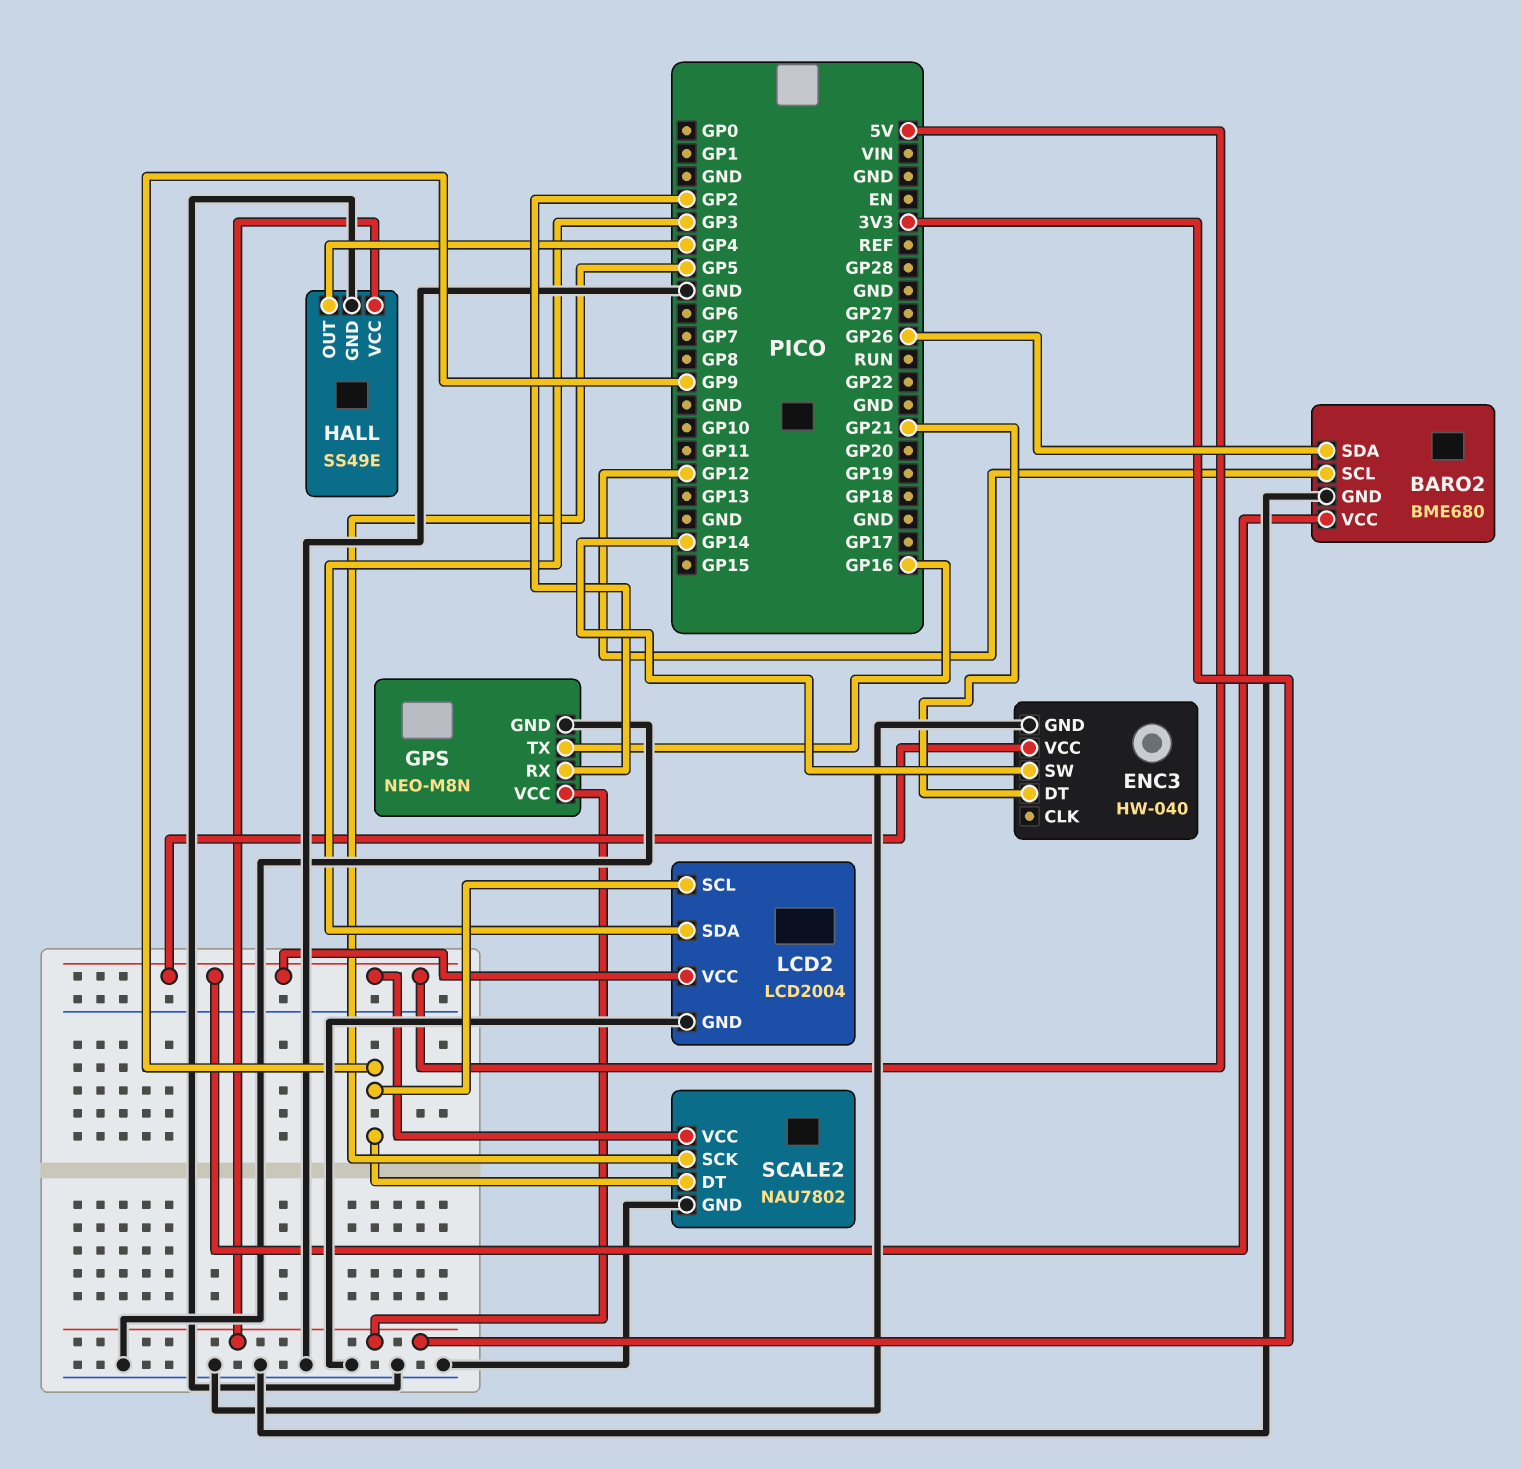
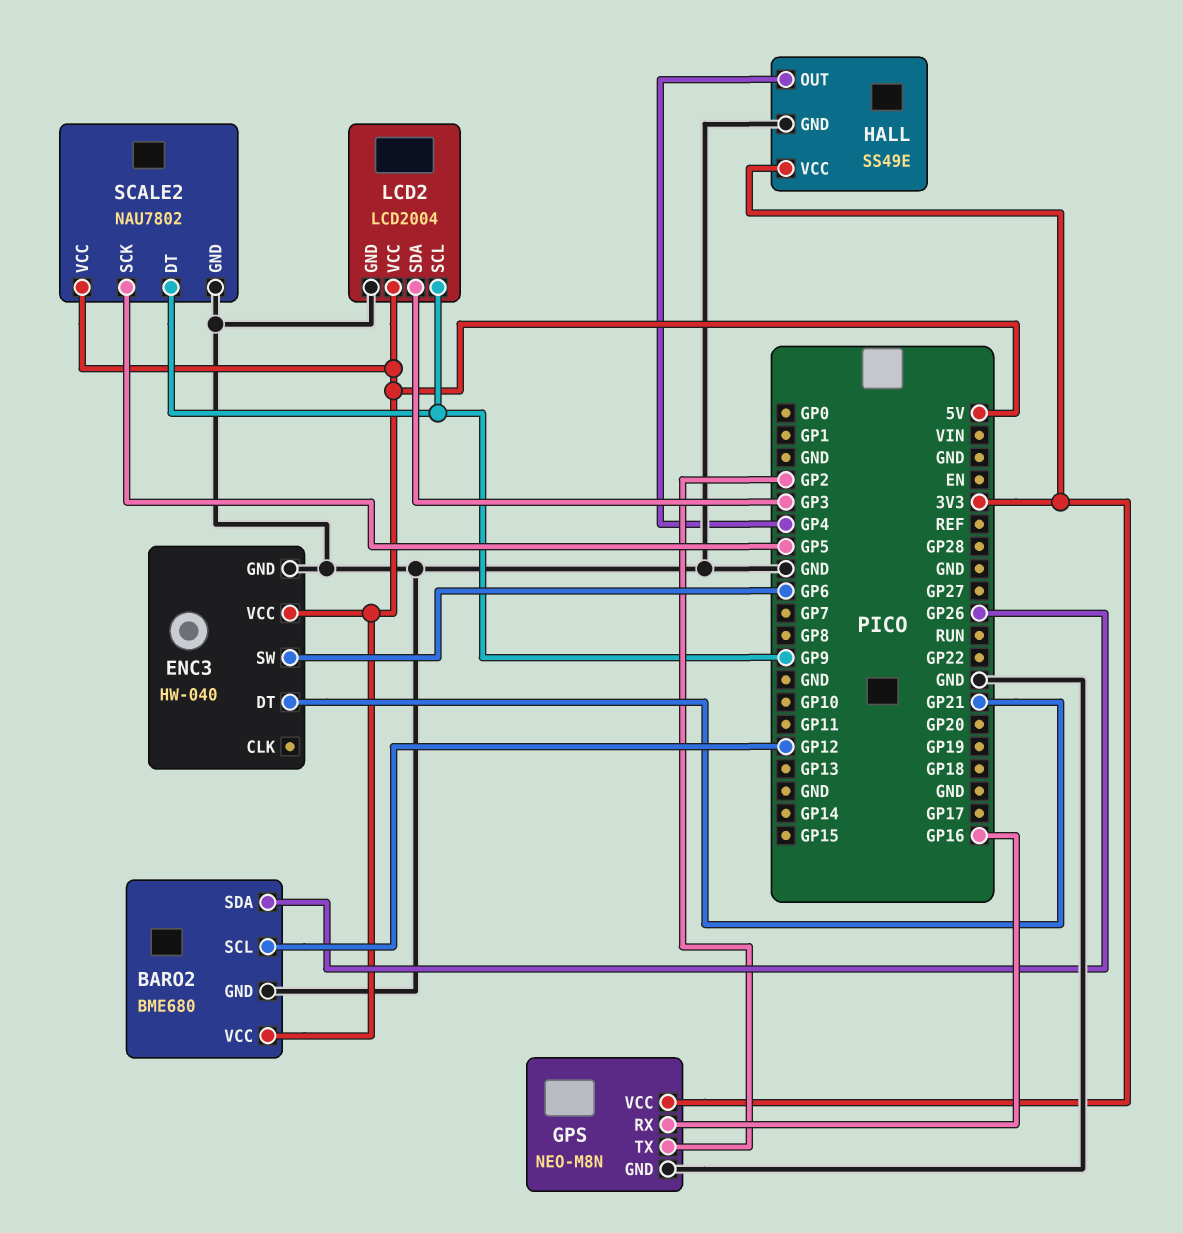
ENC3 pin SW: GP14 -> GP6
GPS pin RX: GP2 -> GP16
GPS pin TX: GP16 -> GP2

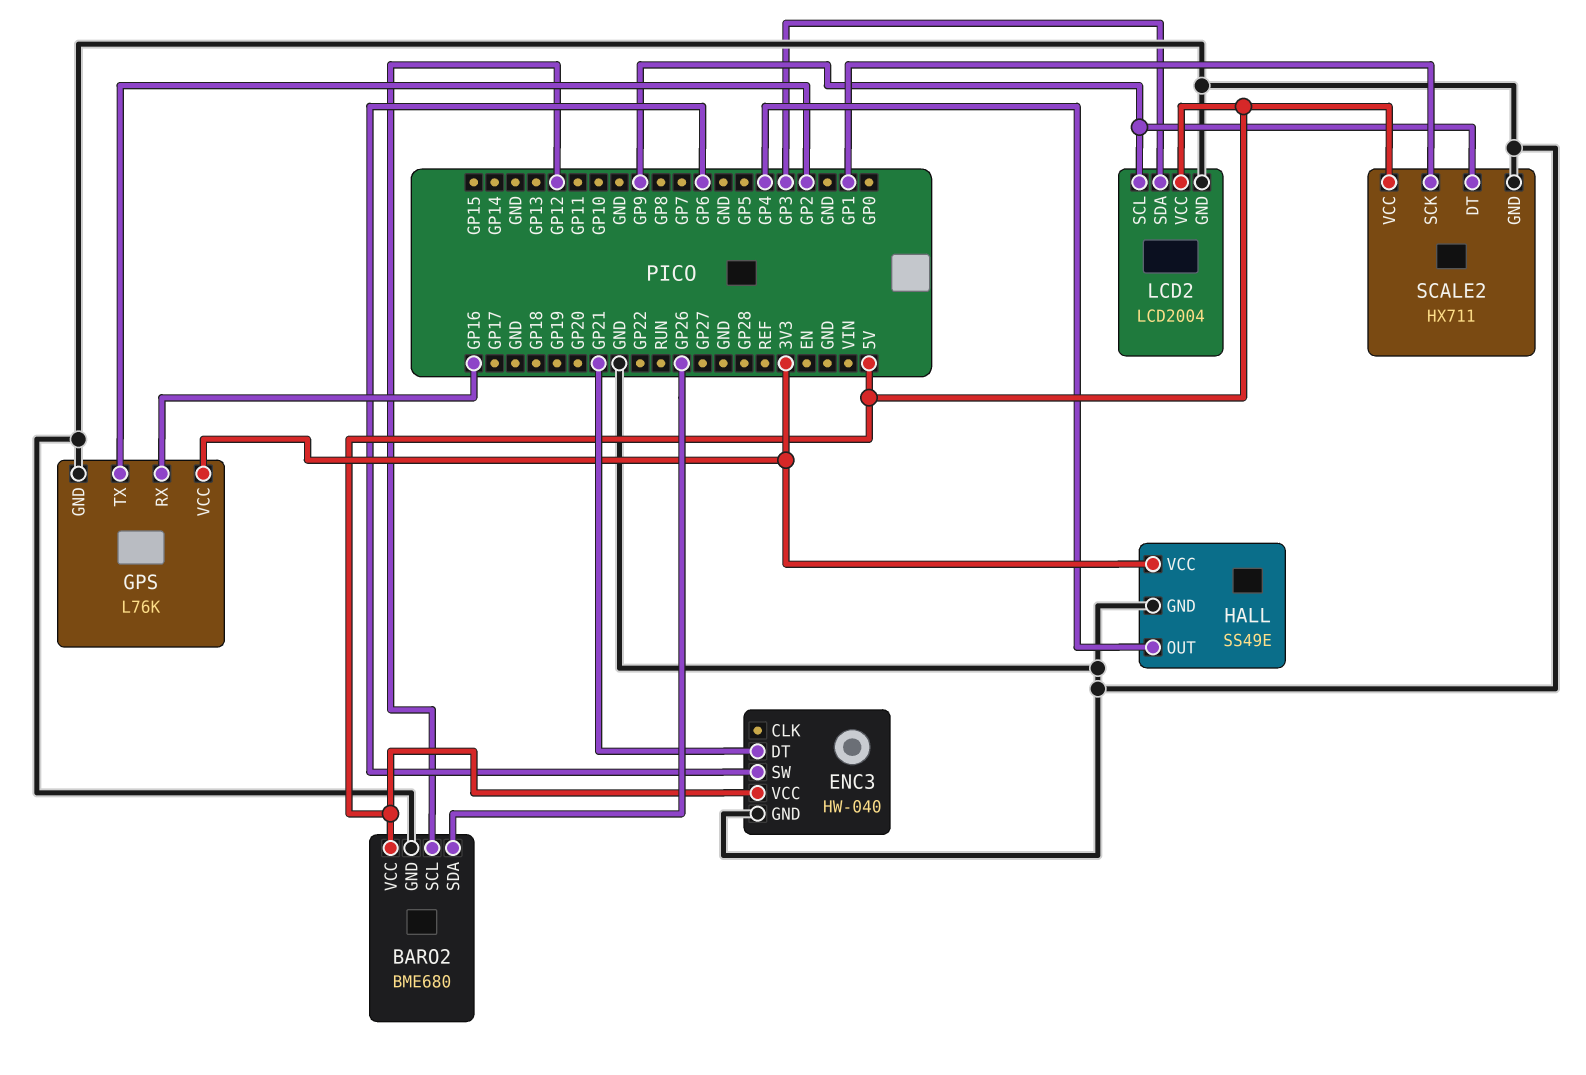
GPS: NEO-M8N -> L76K
SCALE2: NAU7802 -> HX711
SCALE2 pin SCK: GP5 -> GP1

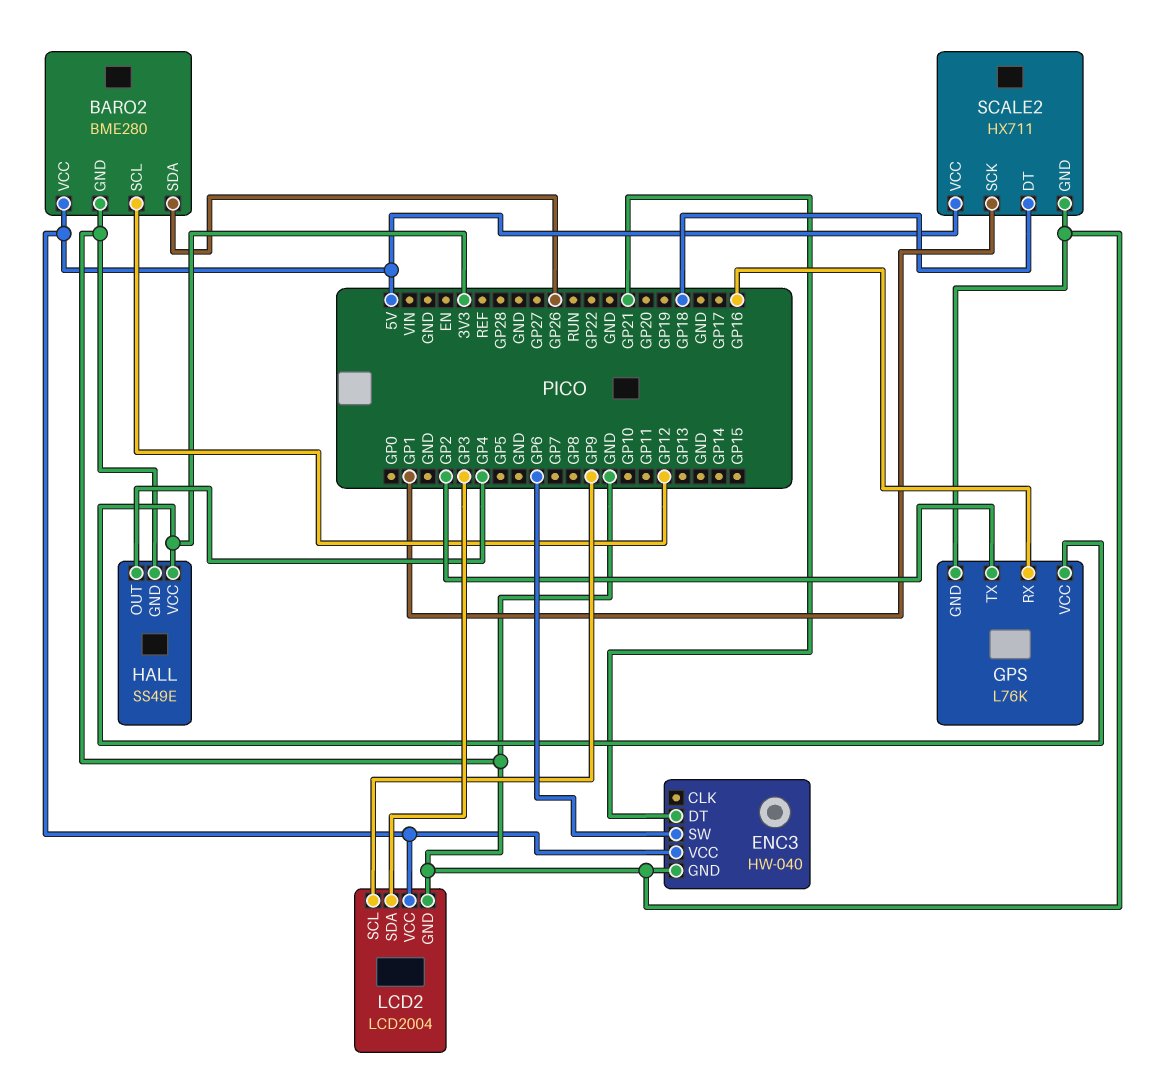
BARO2: BME680 -> BME280
SCALE2 pin DT: GP9 -> GP18

